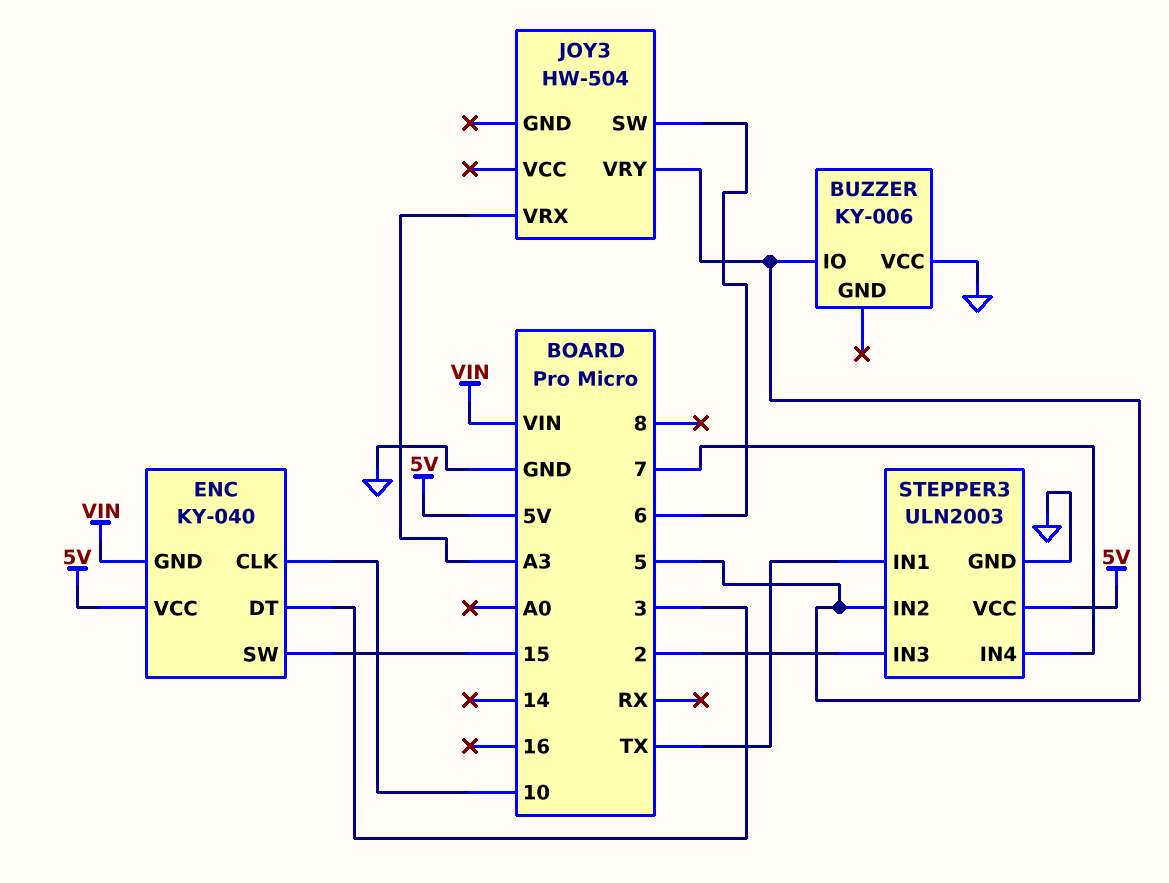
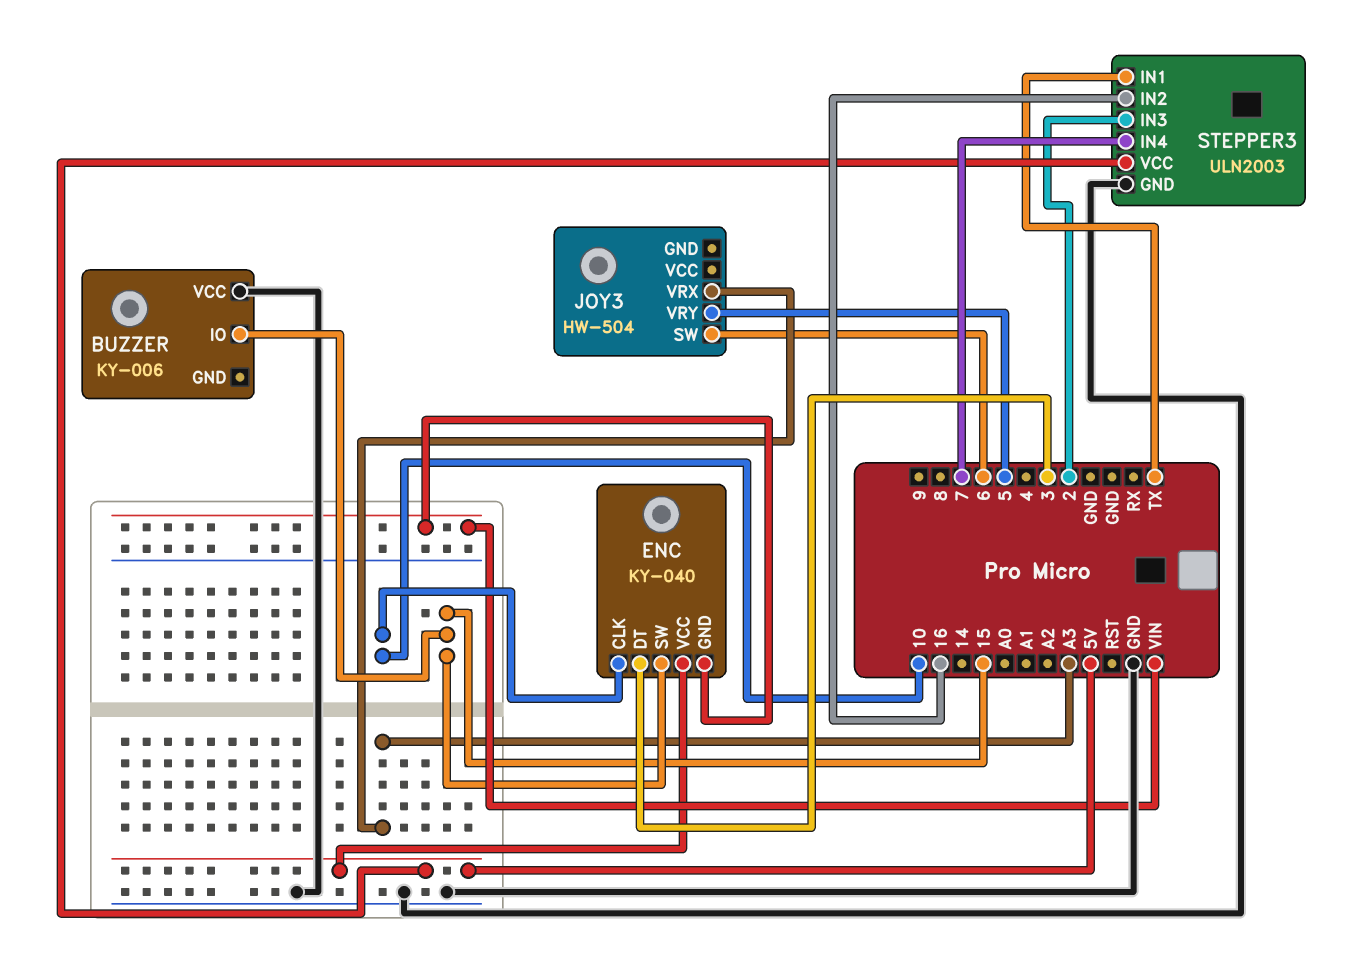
BUZZER pin IO: 5 -> 15
STEPPER3 pin IN2: 5 -> 16

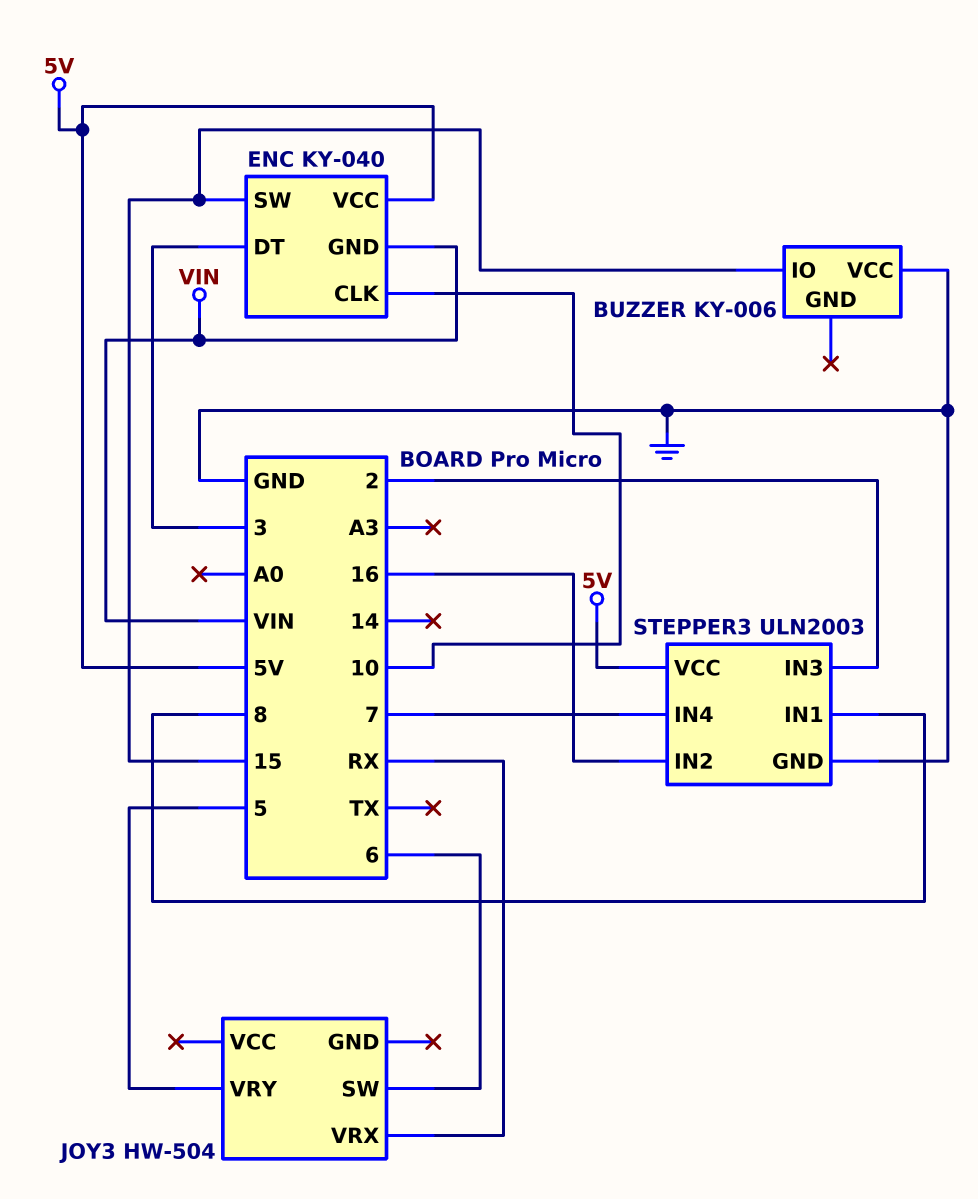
JOY3 pin VRX: A3 -> RX
STEPPER3 pin IN1: TX -> 8

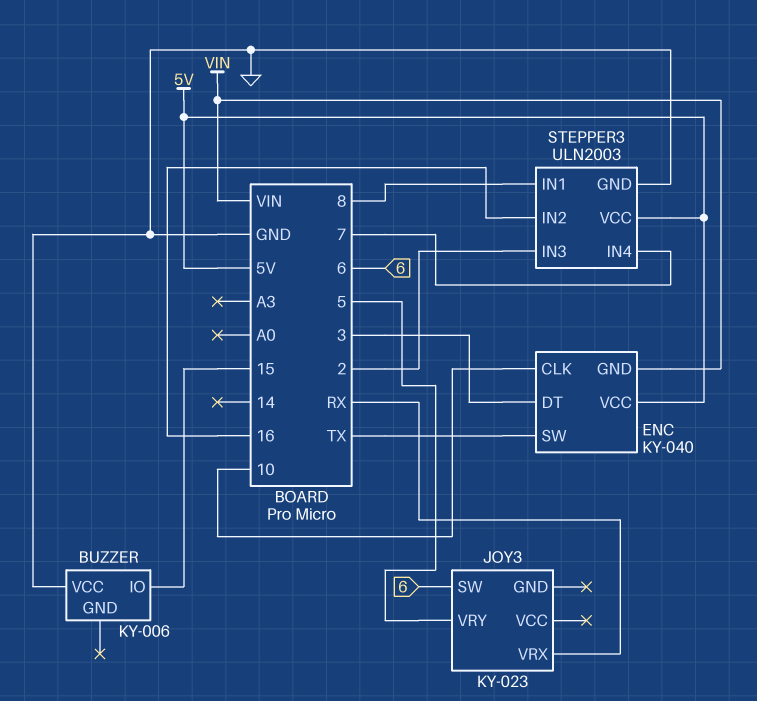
ENC pin SW: 15 -> TX
JOY3: HW-504 -> KY-023

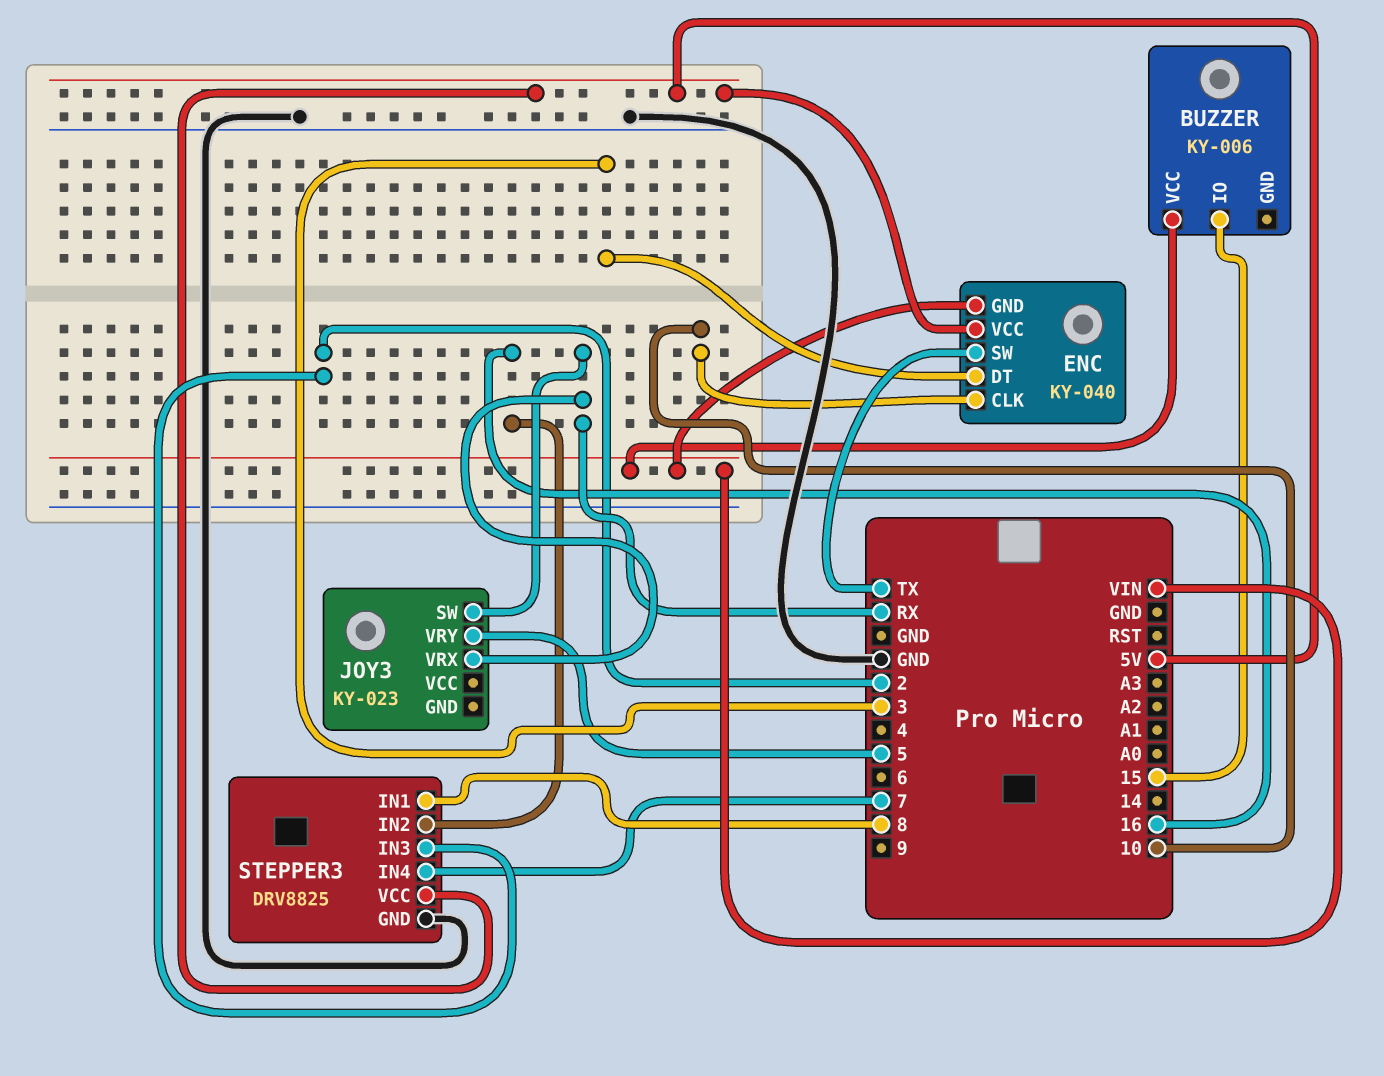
BUZZER pin VCC: GND -> VIN
JOY3 pin SW: 6 -> RX
STEPPER3: ULN2003 -> DRV8825

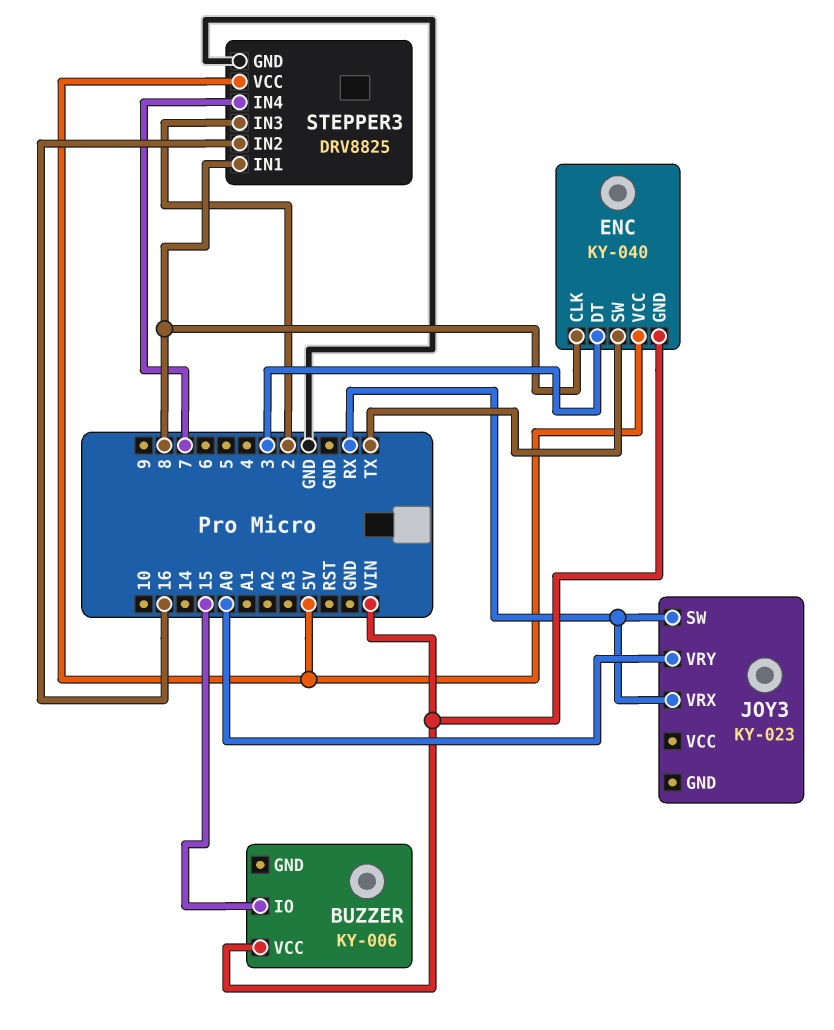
ENC pin CLK: 10 -> 8
JOY3 pin VRY: 5 -> A0

